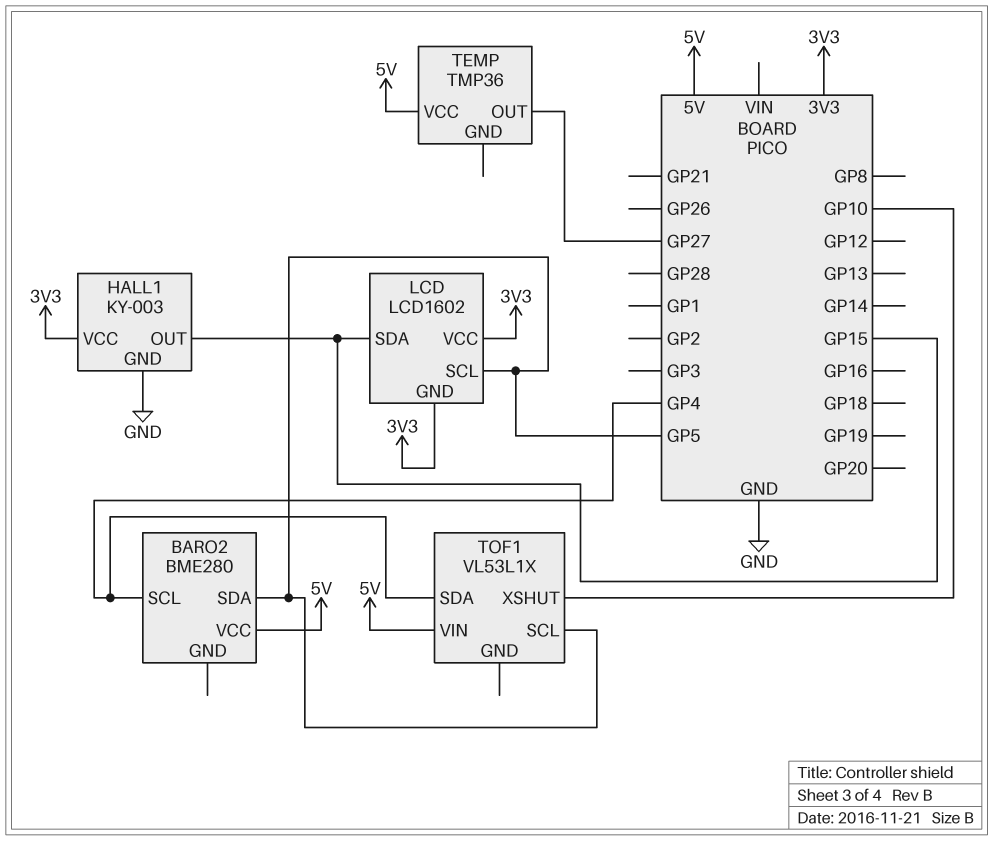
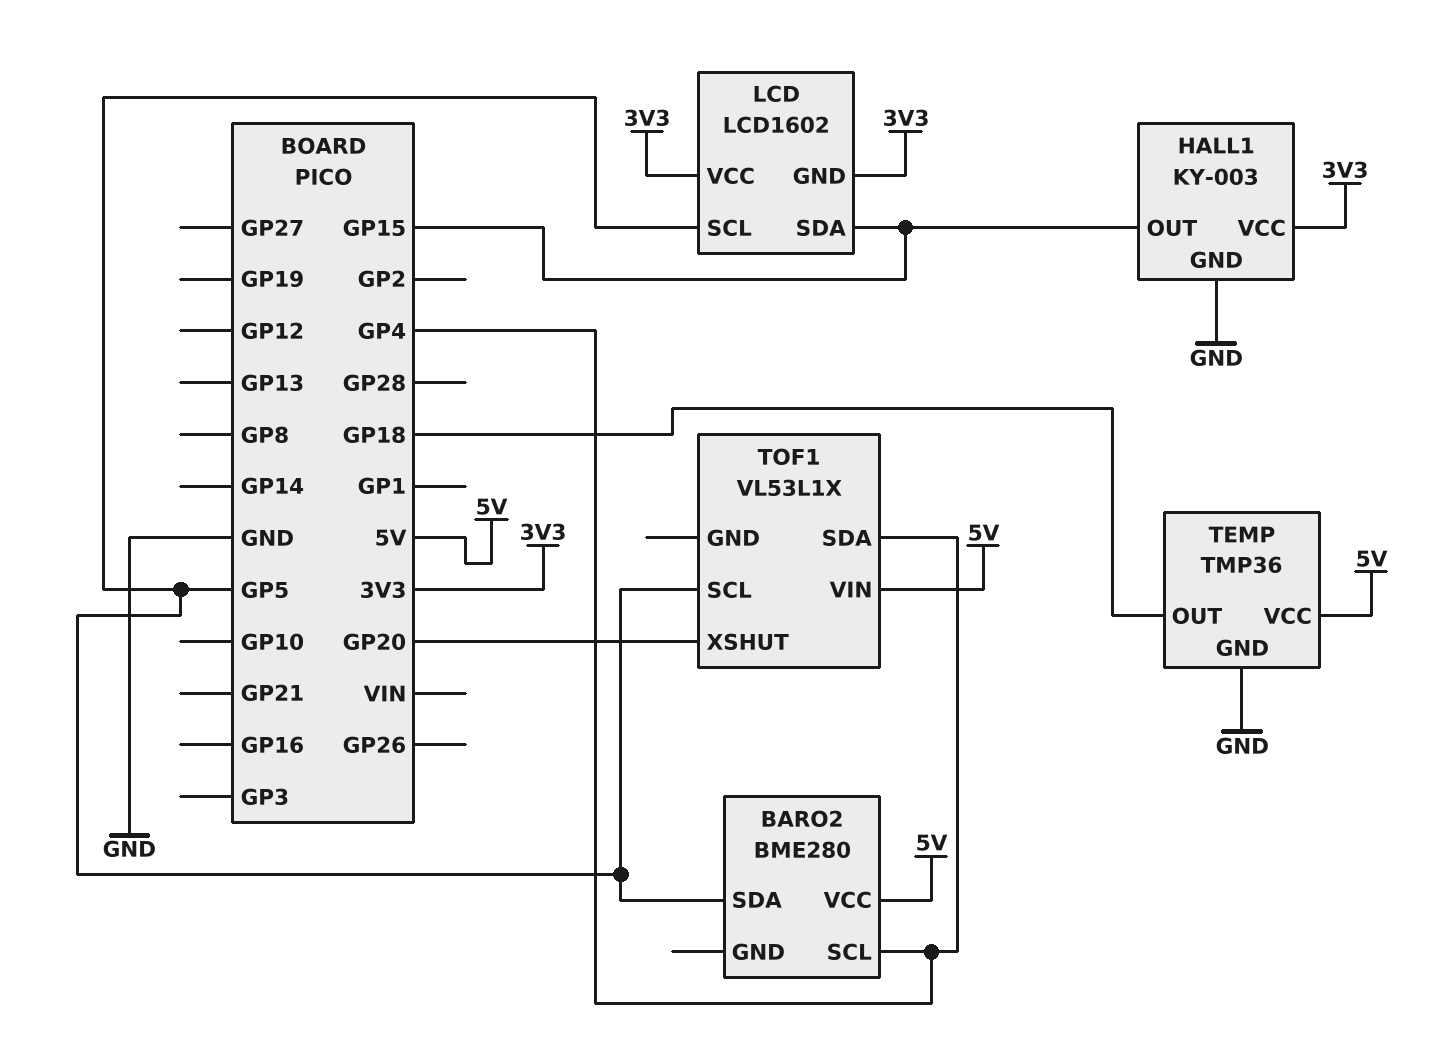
TEMP pin GND: none -> GND
TEMP pin OUT: GP27 -> GP18
TOF1 pin XSHUT: GP10 -> GP20

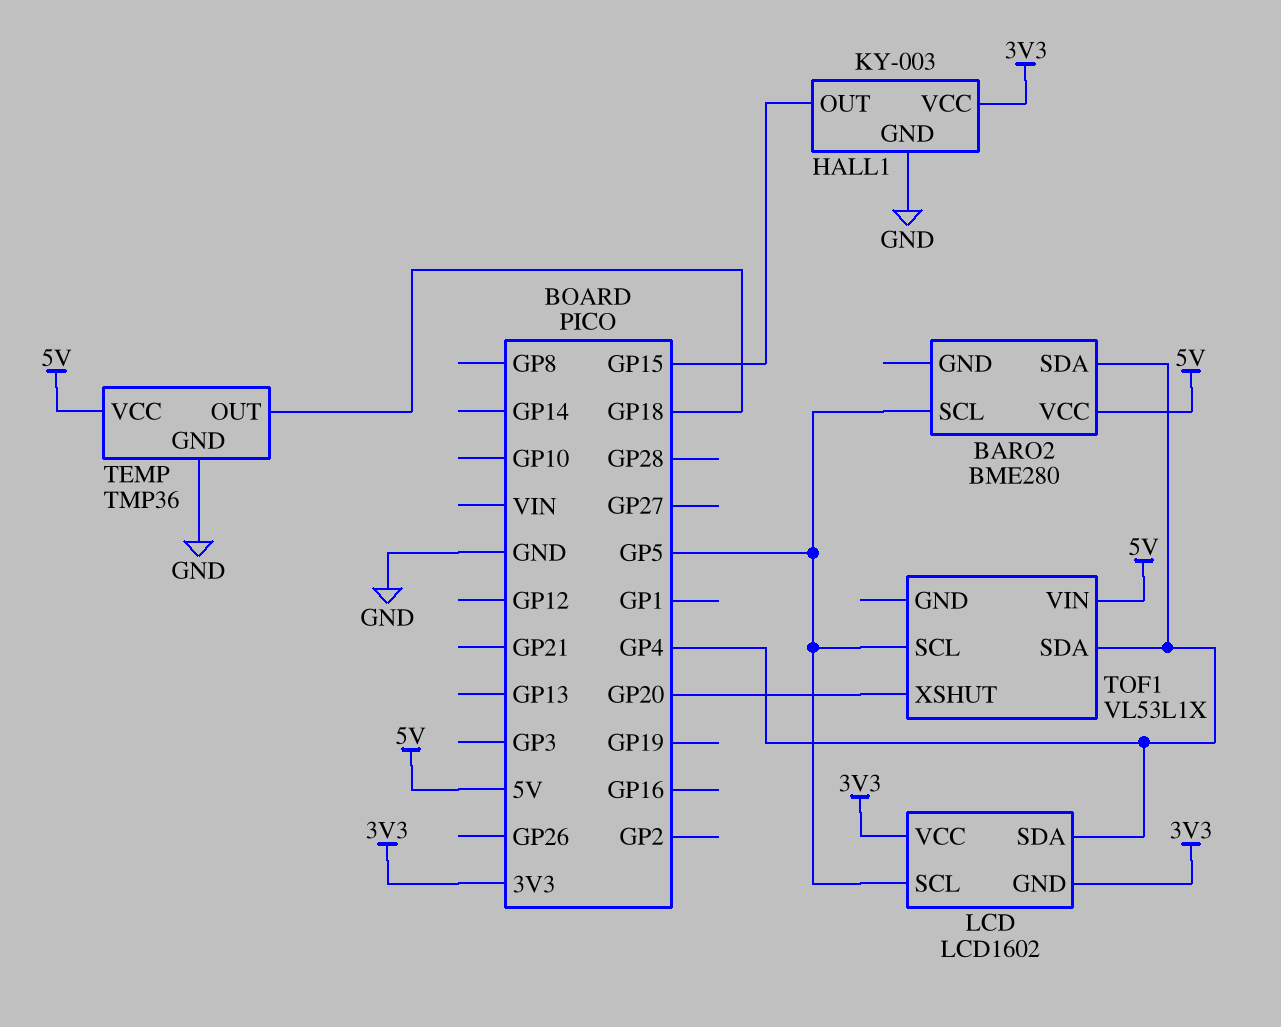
BARO2 pin SCL: GP4 -> GP5
BARO2 pin SDA: GP5 -> GP4
LCD pin SDA: GP15 -> GP4

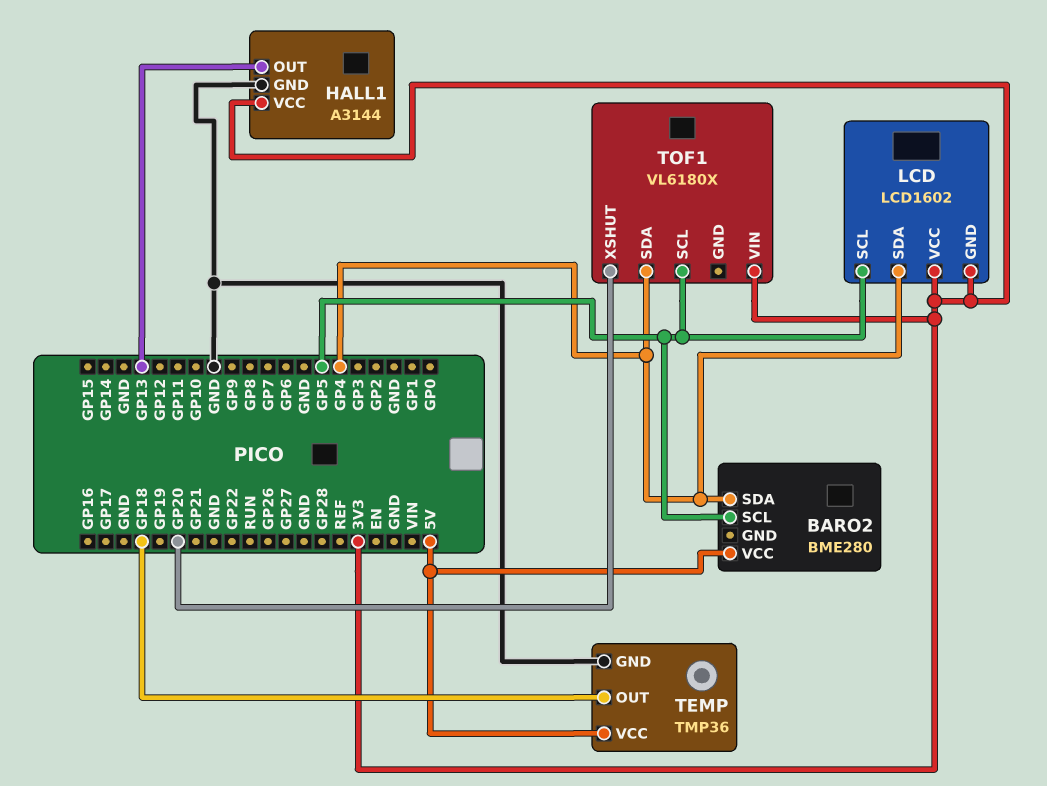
HALL1: KY-003 -> A3144
HALL1 pin OUT: GP15 -> GP13
TOF1: VL53L1X -> VL6180X
TOF1 pin VIN: 5V -> 3V3

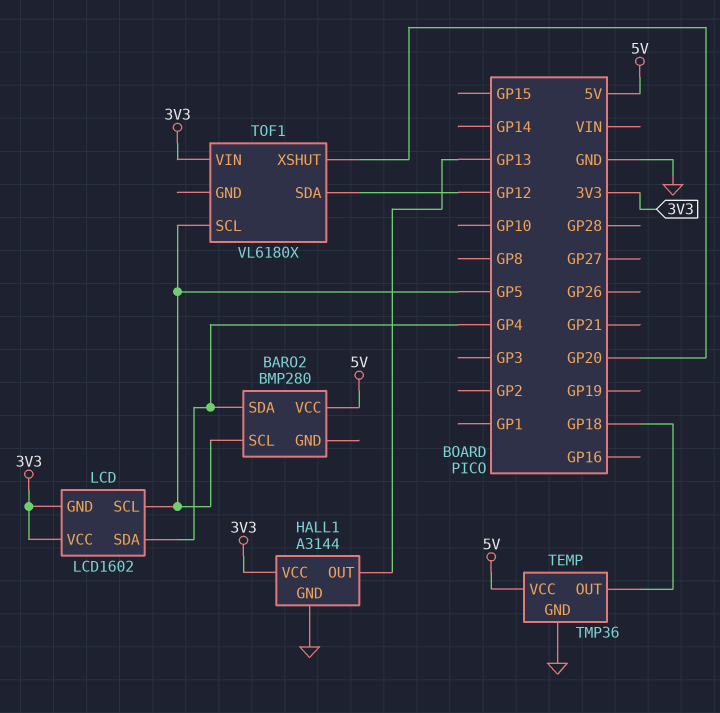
BARO2: BME280 -> BMP280
TOF1 pin SDA: GP4 -> GP12

